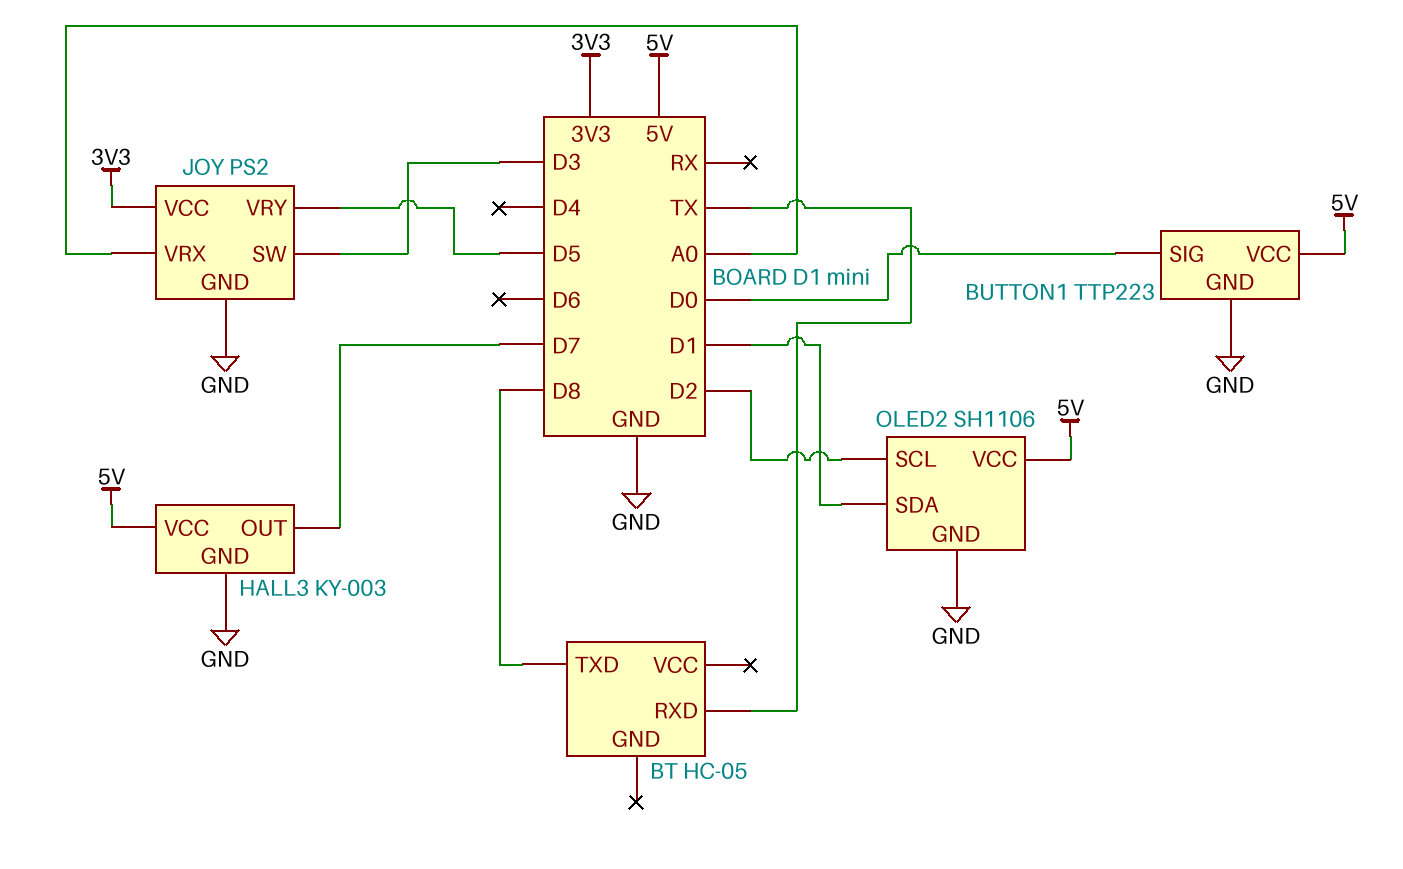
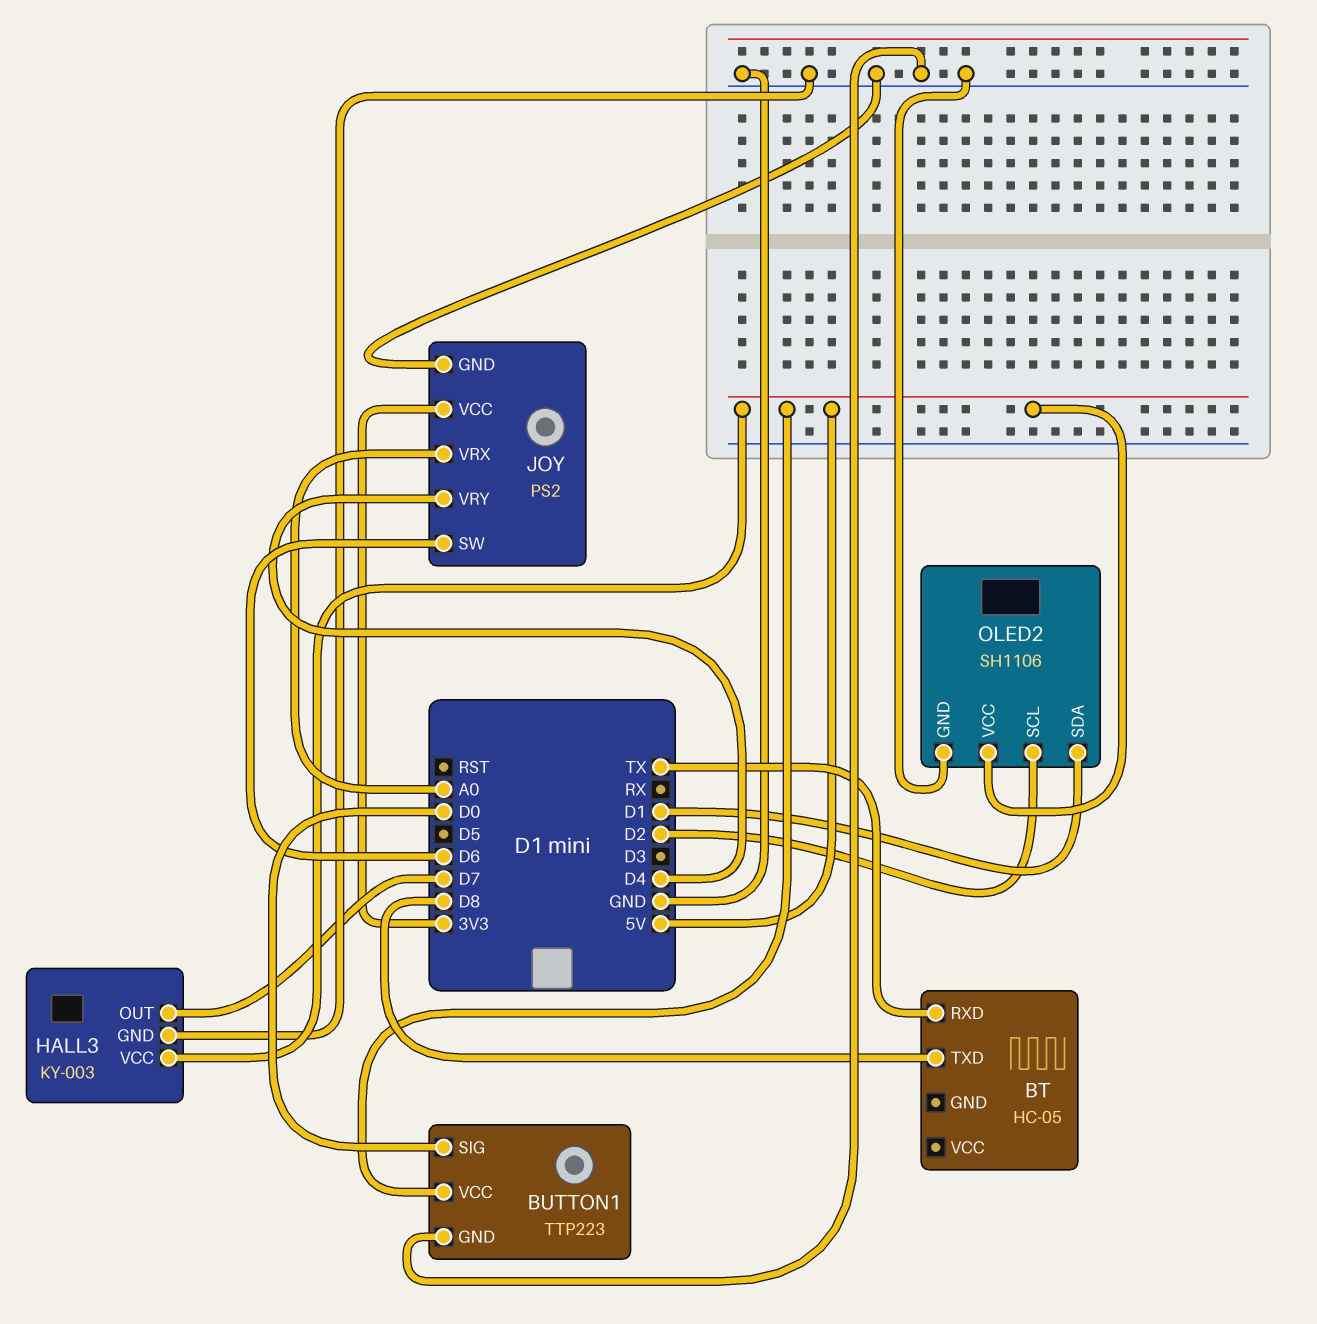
JOY pin SW: D3 -> D6
JOY pin VRY: D5 -> D4

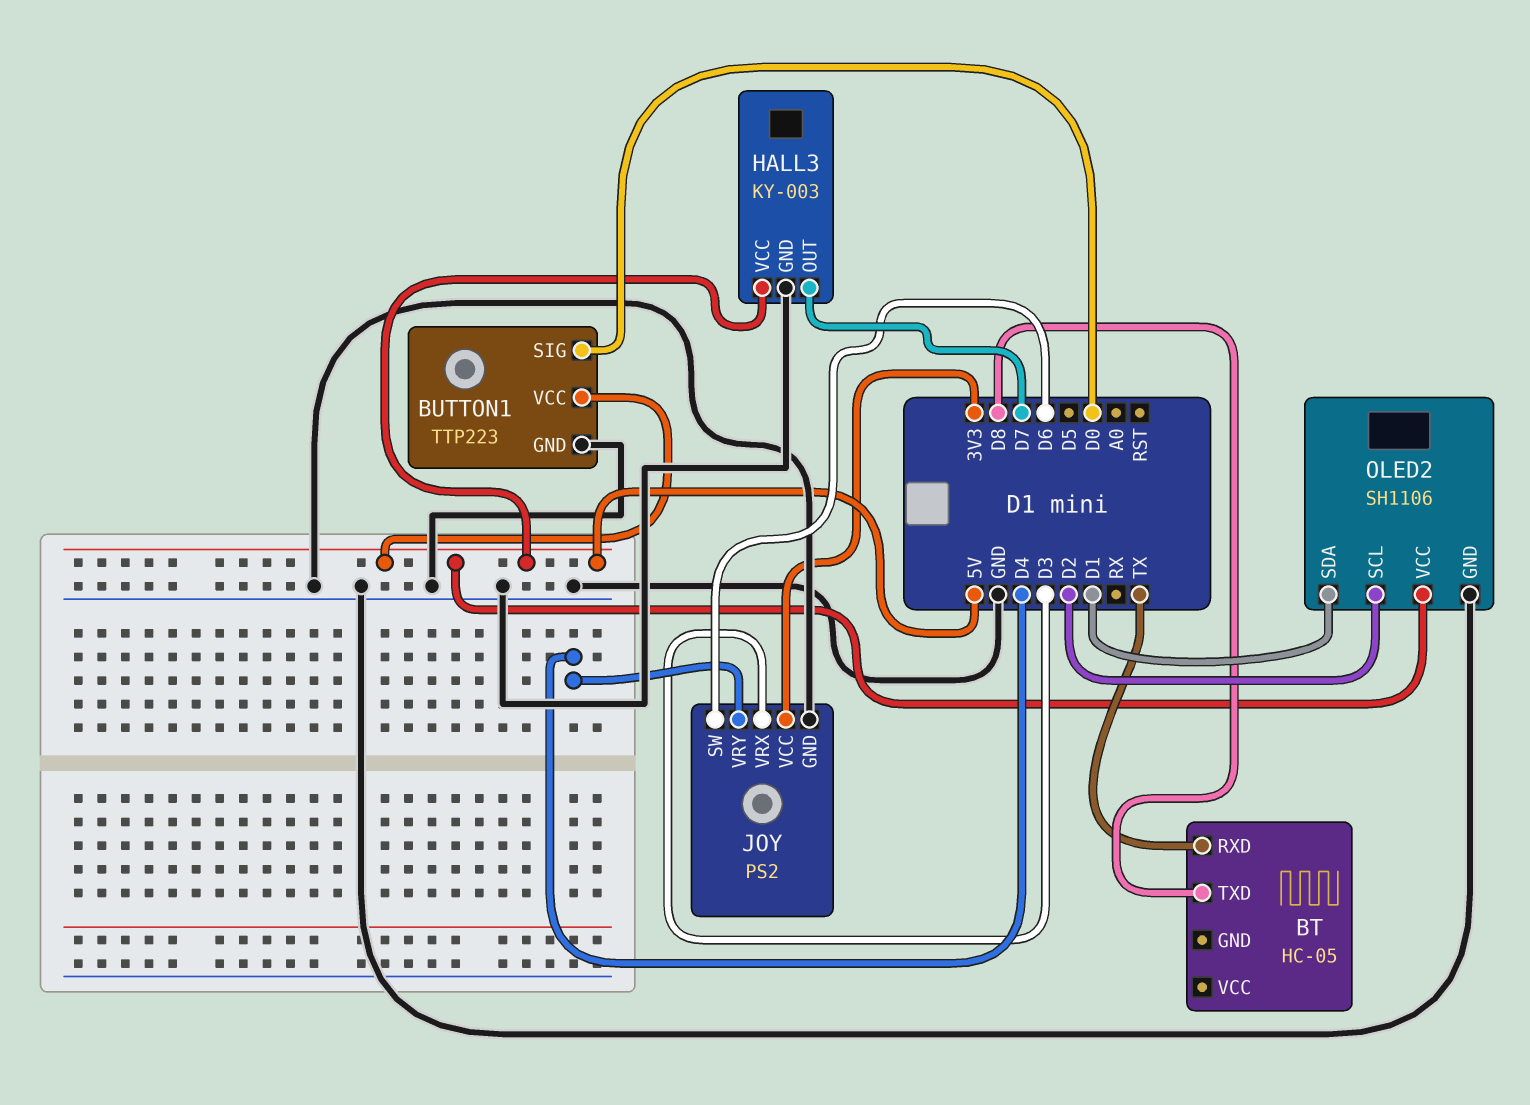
JOY pin VRX: A0 -> D3

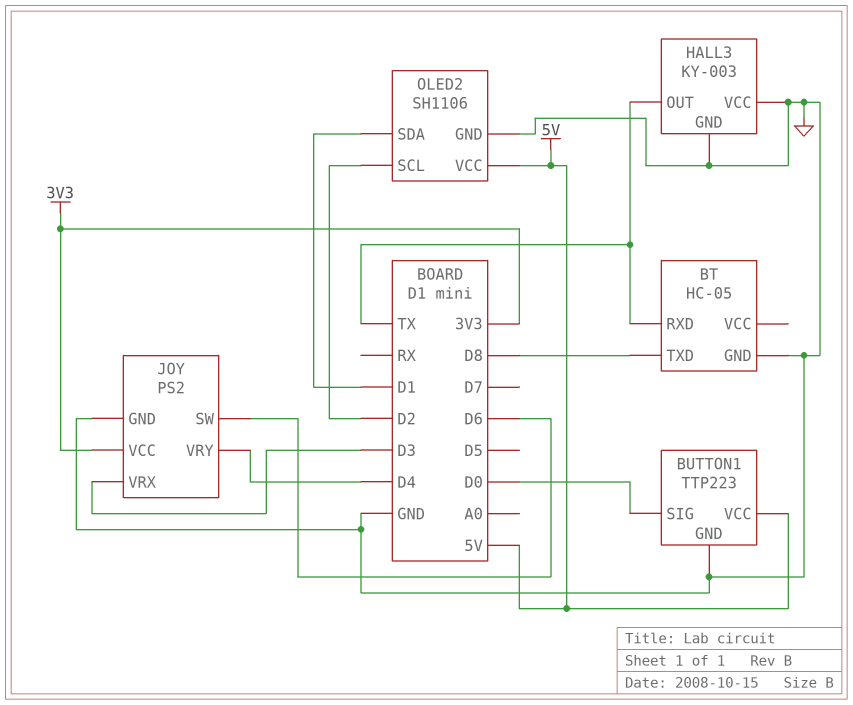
BT pin GND: none -> GND
HALL3 pin OUT: D7 -> TX
HALL3 pin VCC: 5V -> GND

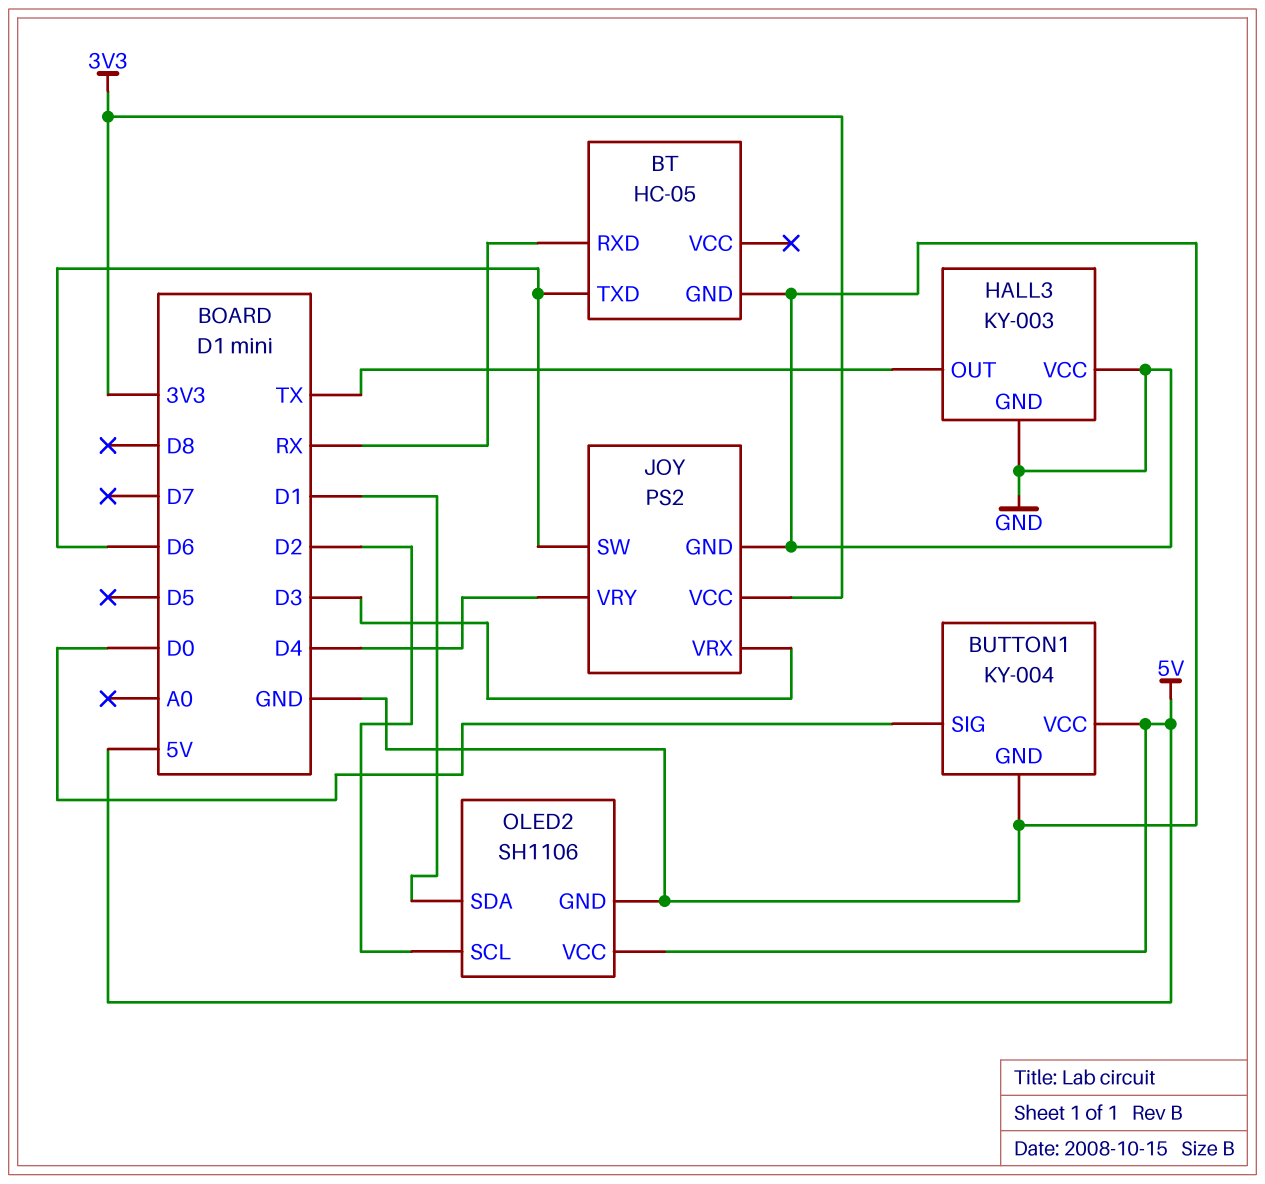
BT pin RXD: TX -> RX
BT pin TXD: D8 -> D6
BUTTON1: TTP223 -> KY-004

